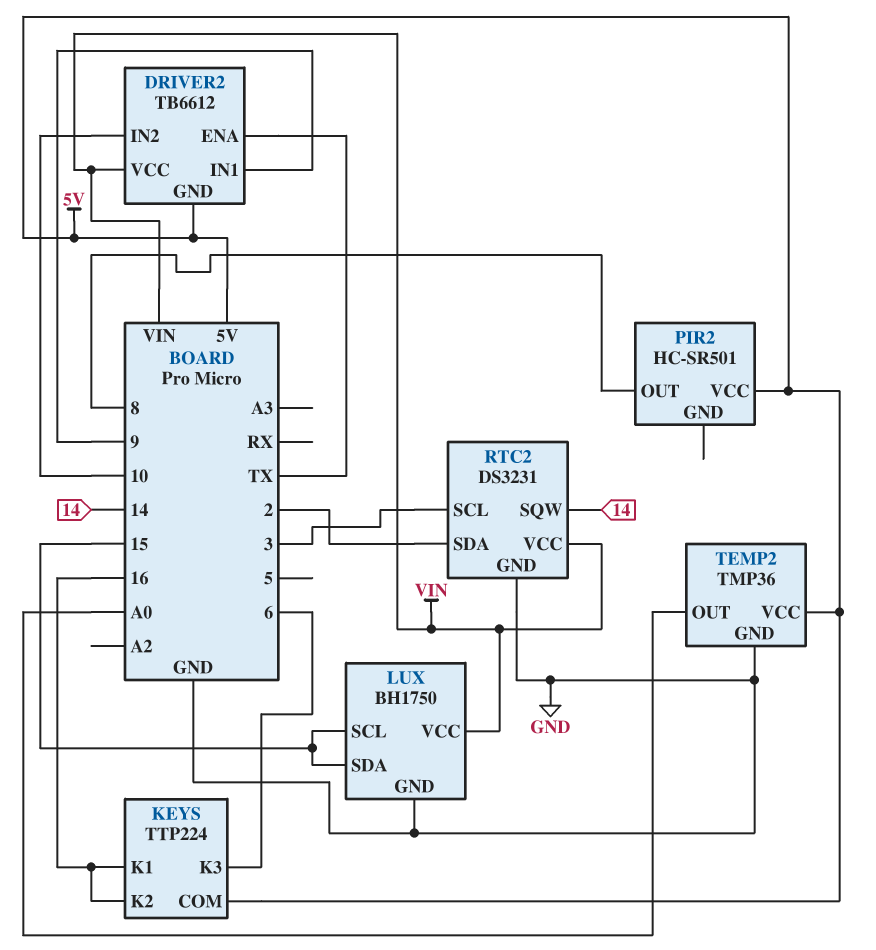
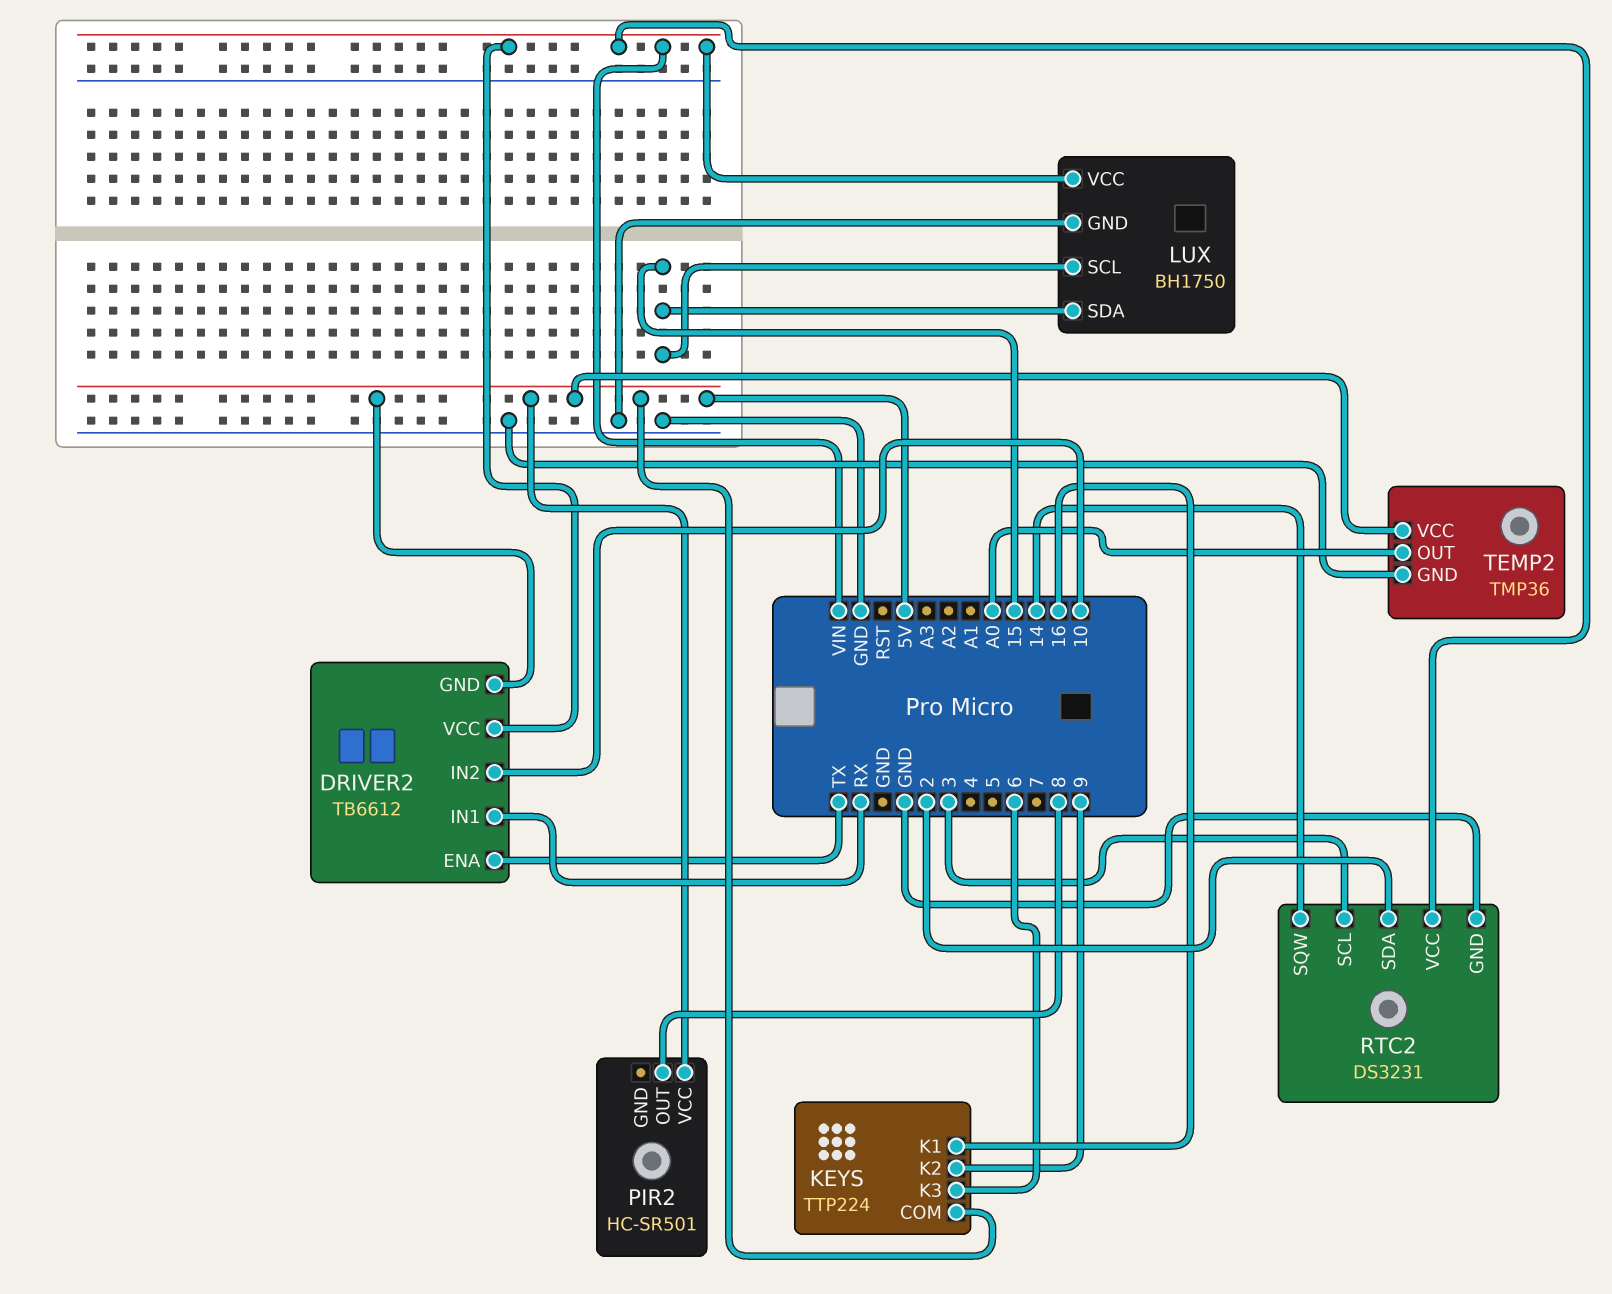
DRIVER2 pin IN1: 9 -> RX
KEYS pin K2: 16 -> 9

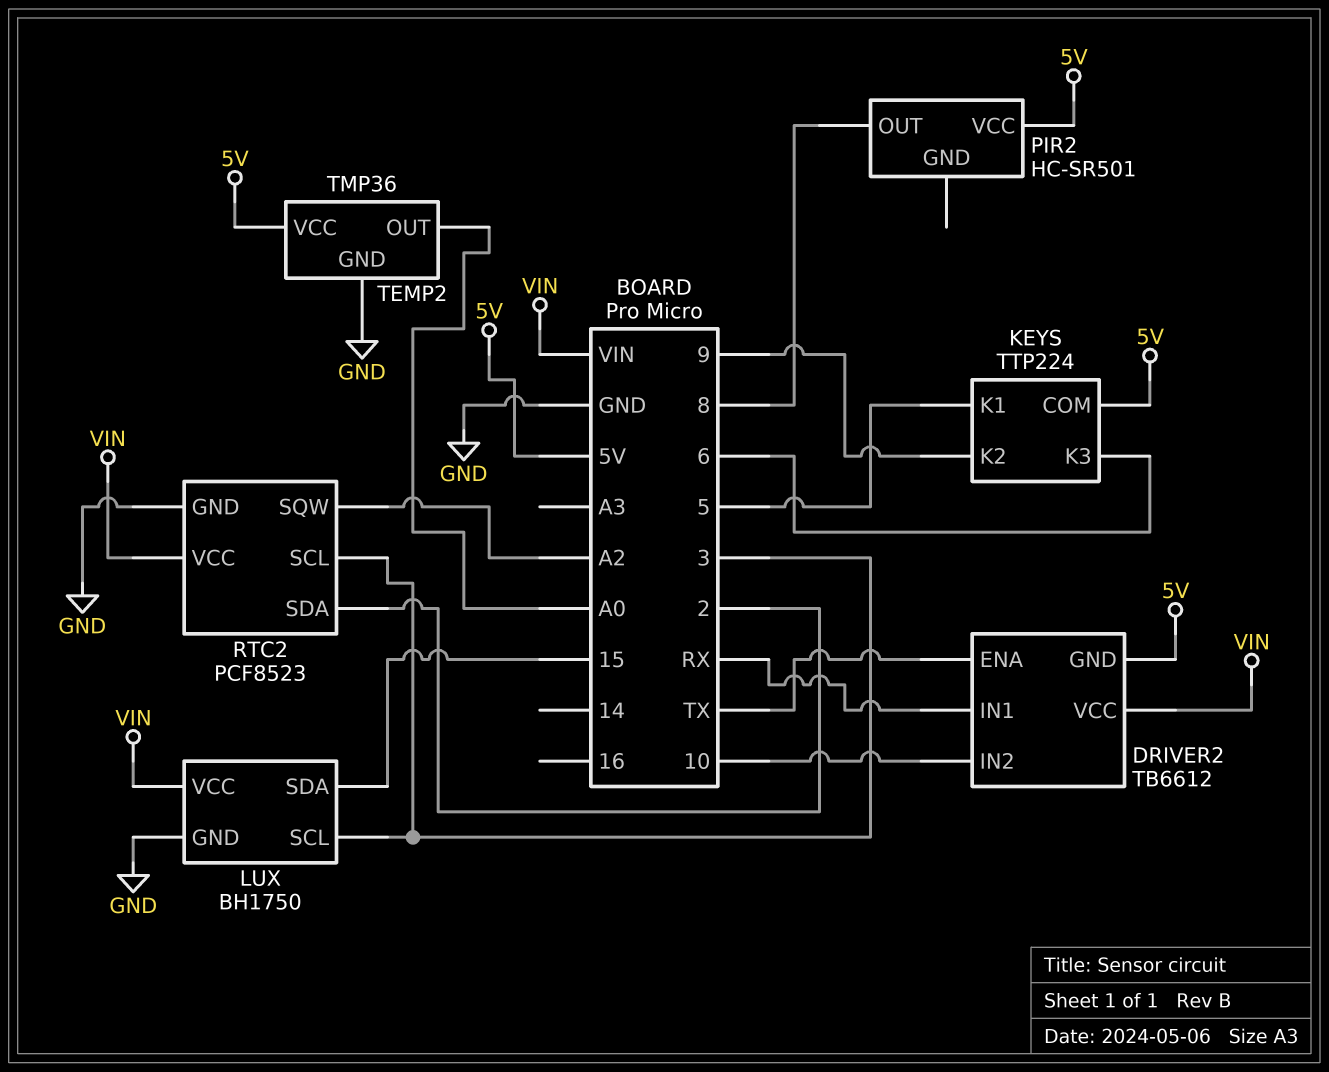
KEYS pin K1: 16 -> 5
LUX pin SCL: 15 -> 3
RTC2: DS3231 -> PCF8523
RTC2 pin SQW: 14 -> A2

